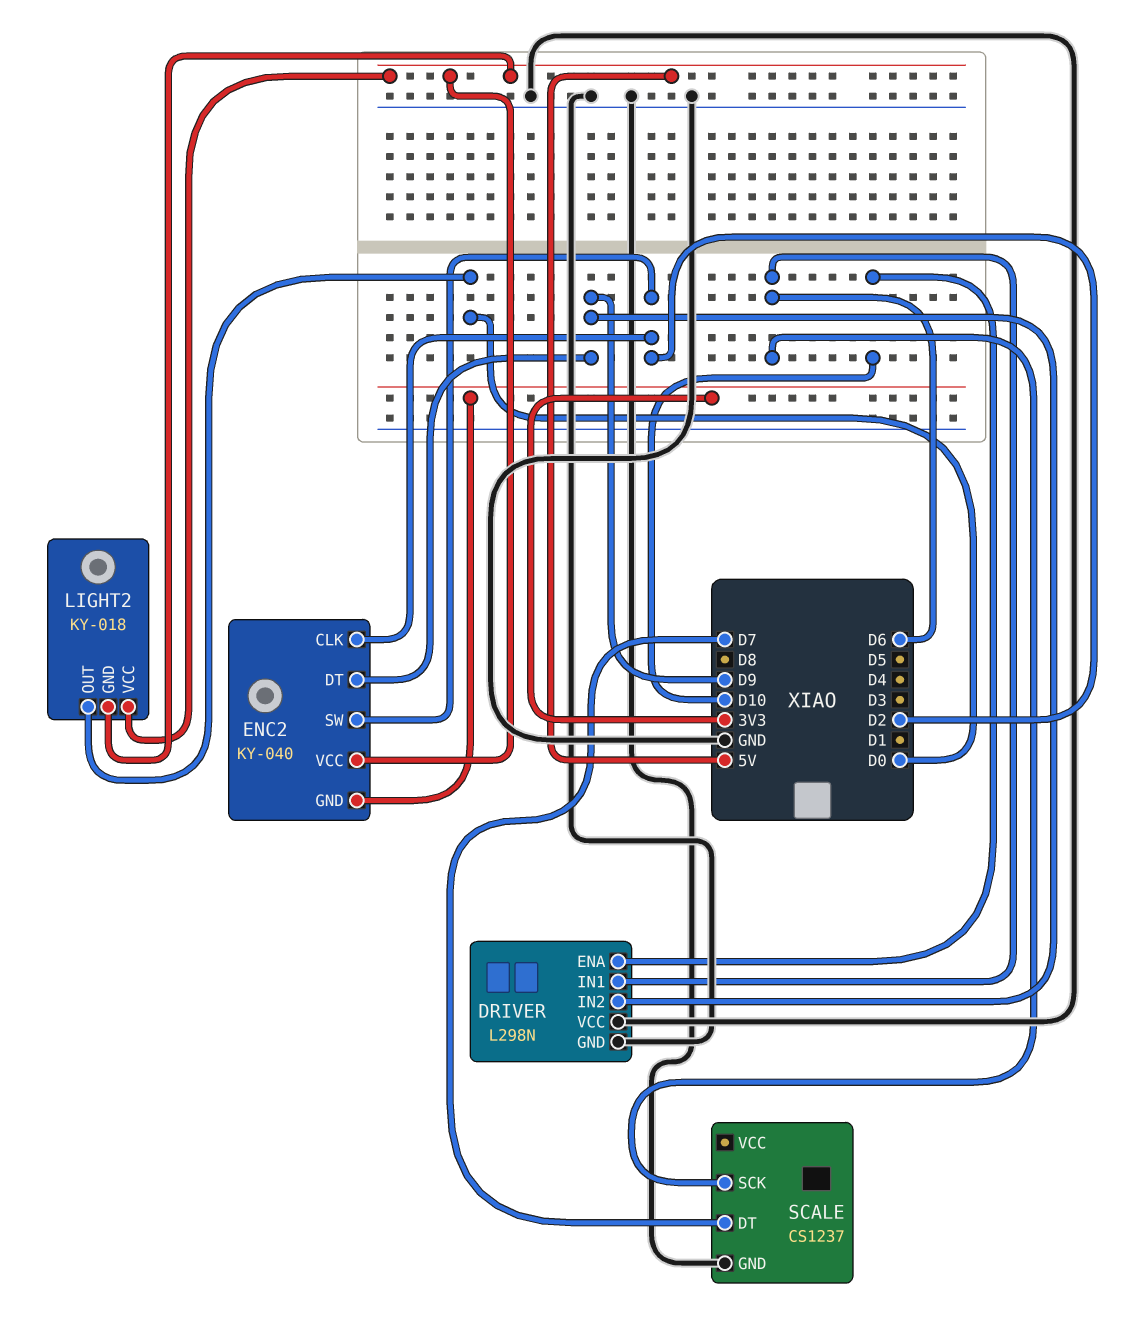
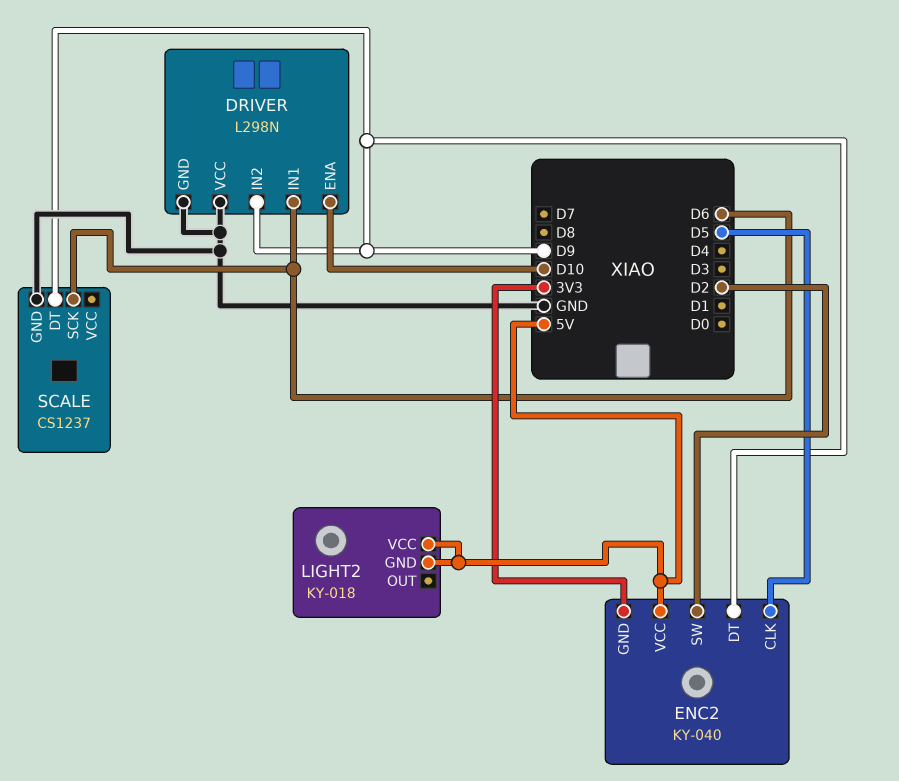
ENC2 pin CLK: D2 -> D5
LIGHT2 pin OUT: D0 -> none
SCALE pin DT: D7 -> D9

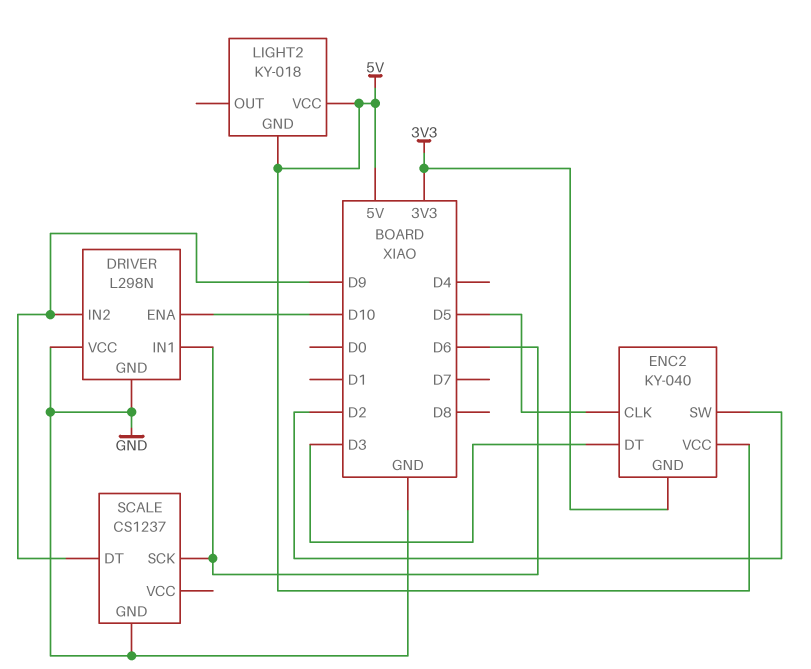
ENC2 pin DT: D9 -> D3

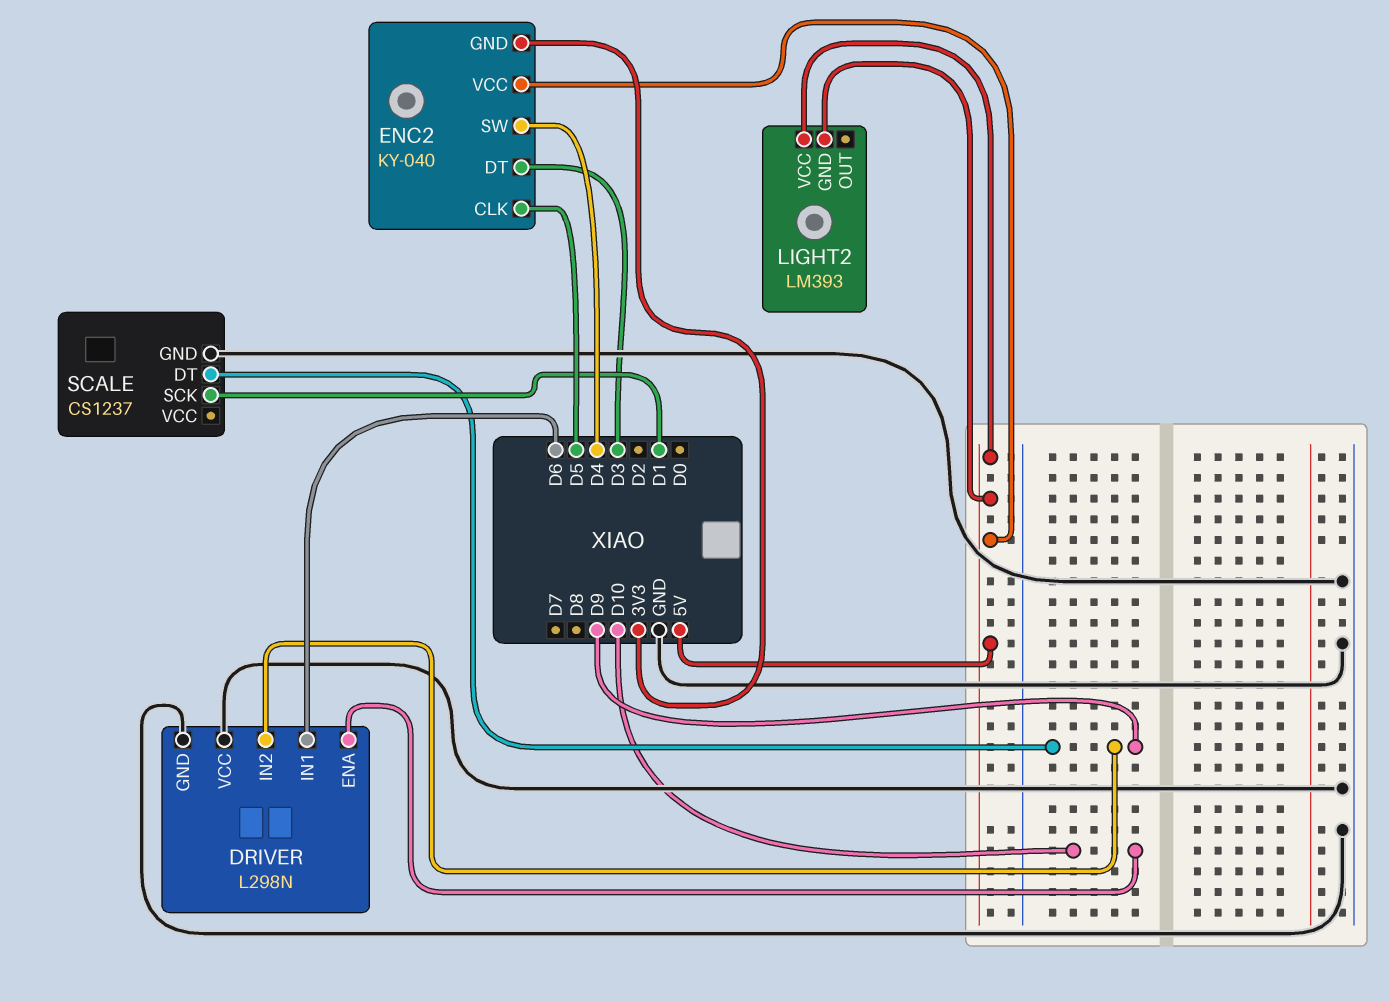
ENC2 pin SW: D2 -> D4
LIGHT2: KY-018 -> LM393
SCALE pin SCK: D6 -> D1

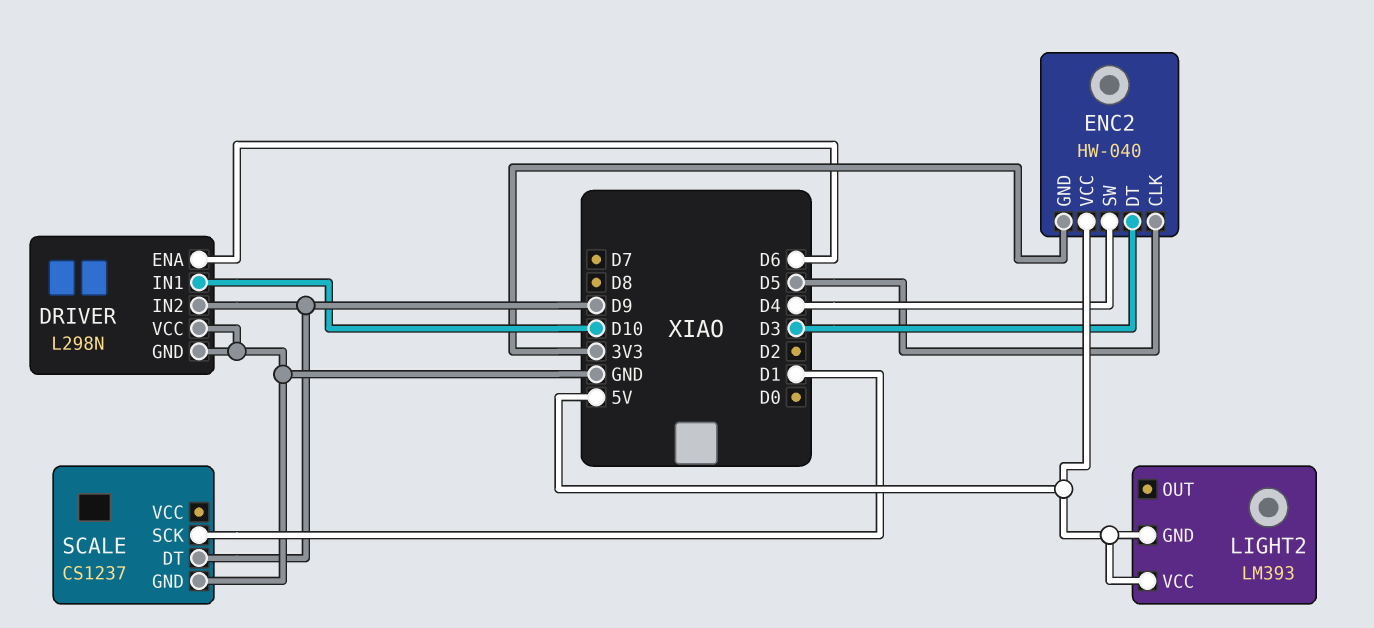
DRIVER pin ENA: D10 -> D6
DRIVER pin IN1: D6 -> D10
ENC2: KY-040 -> HW-040

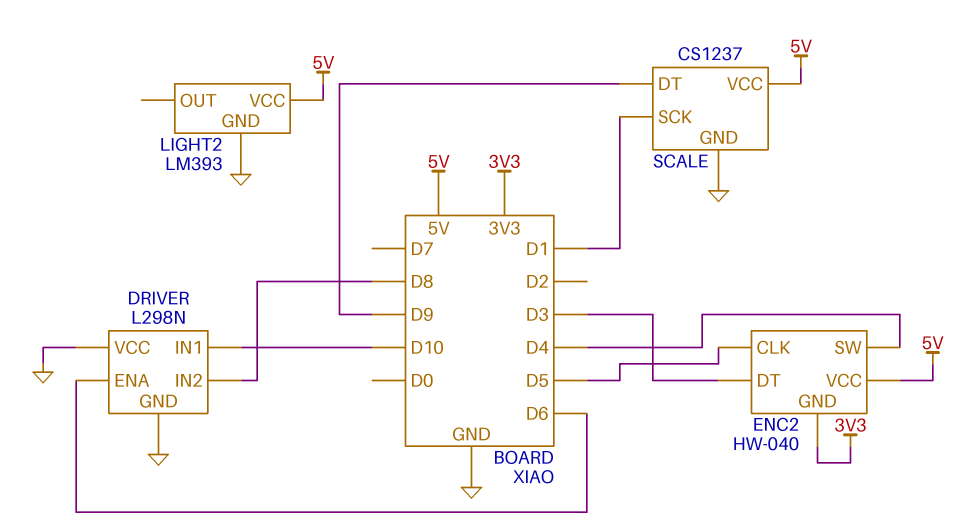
DRIVER pin IN2: D9 -> D8
LIGHT2 pin GND: 5V -> GND
SCALE pin VCC: none -> 5V

